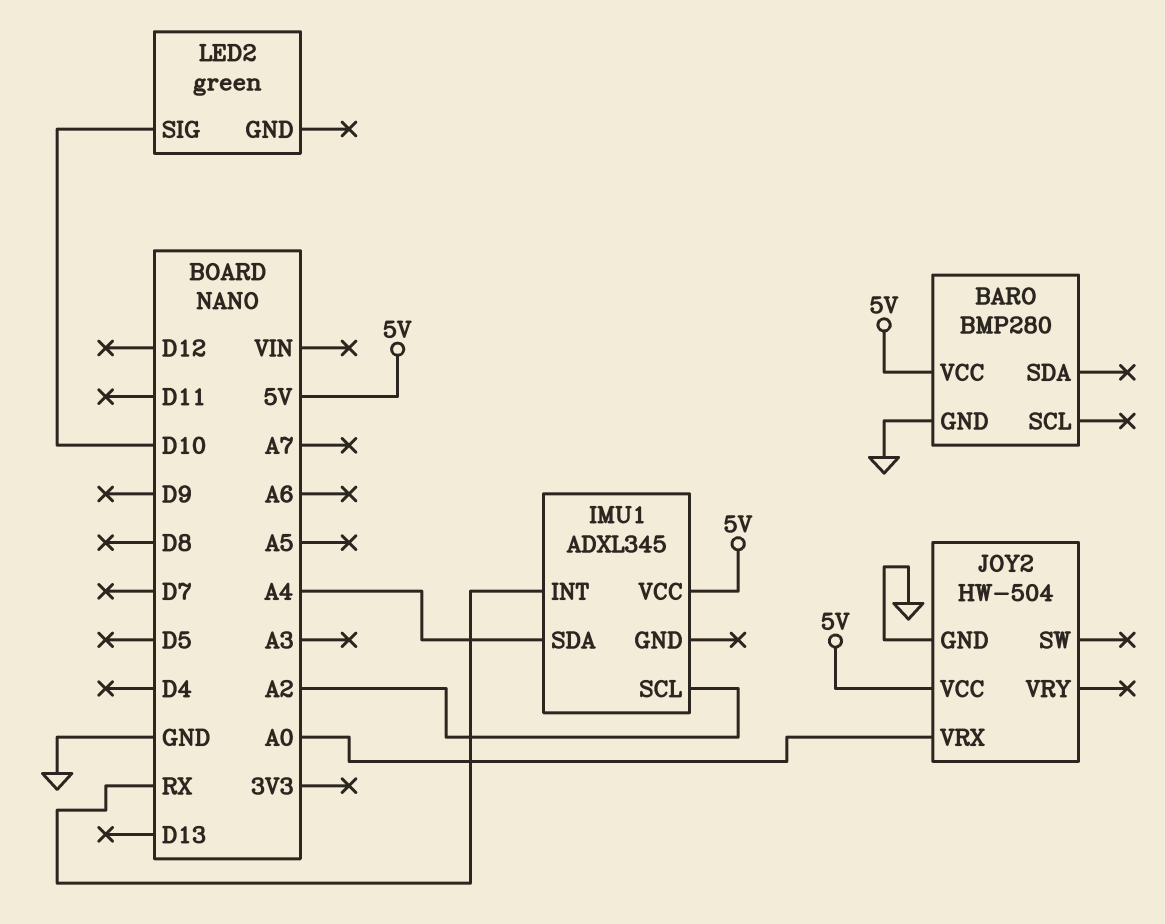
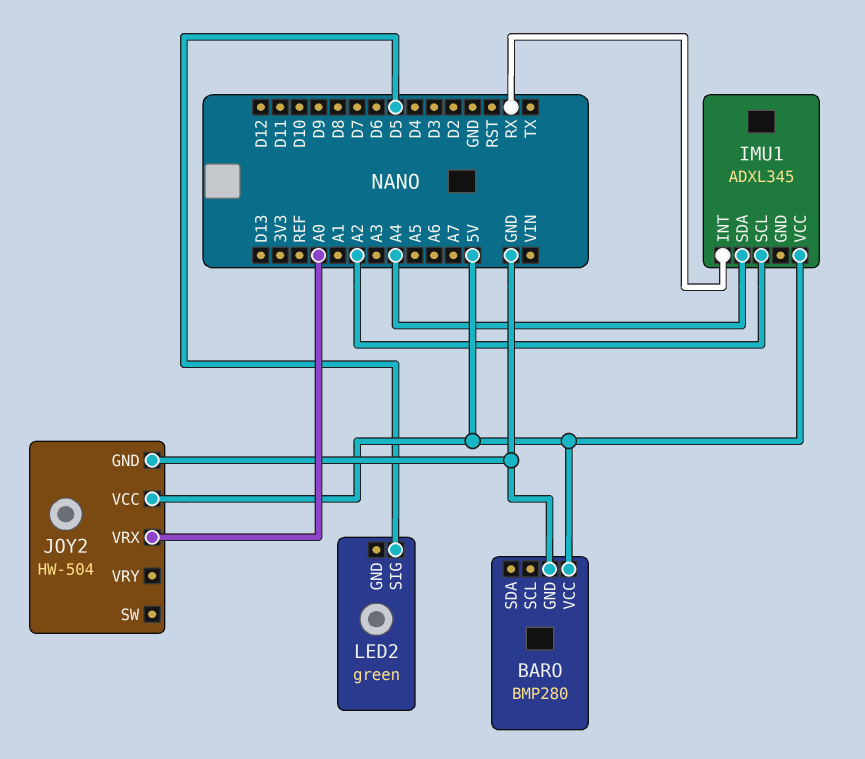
LED2 pin SIG: D10 -> D5

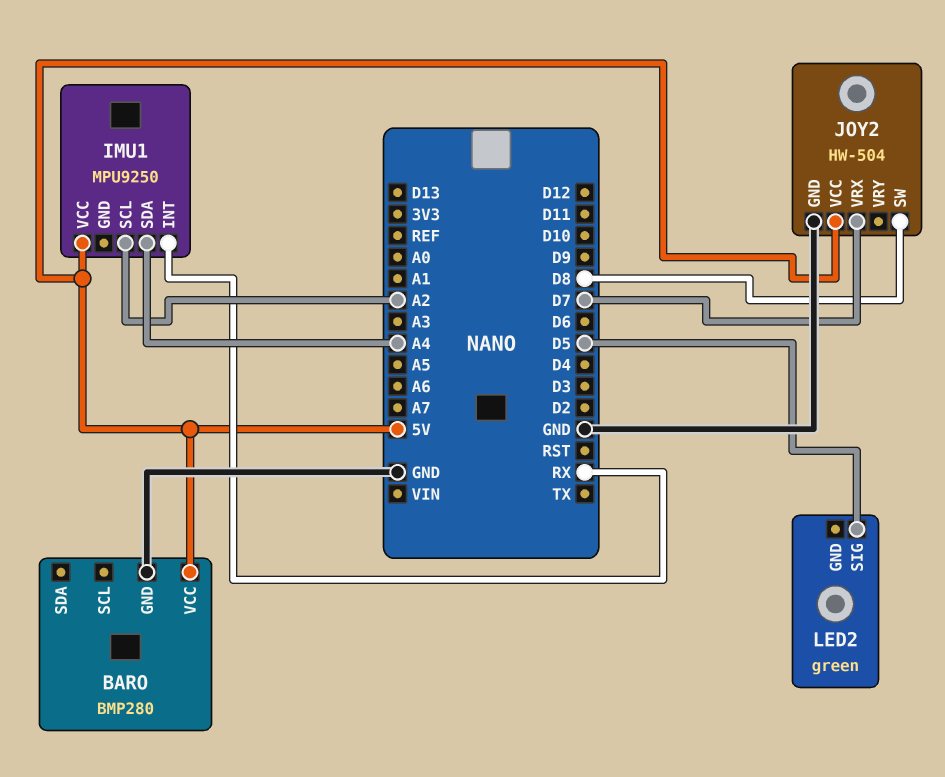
IMU1: ADXL345 -> MPU9250
JOY2 pin SW: none -> D8
JOY2 pin VRX: A0 -> D7

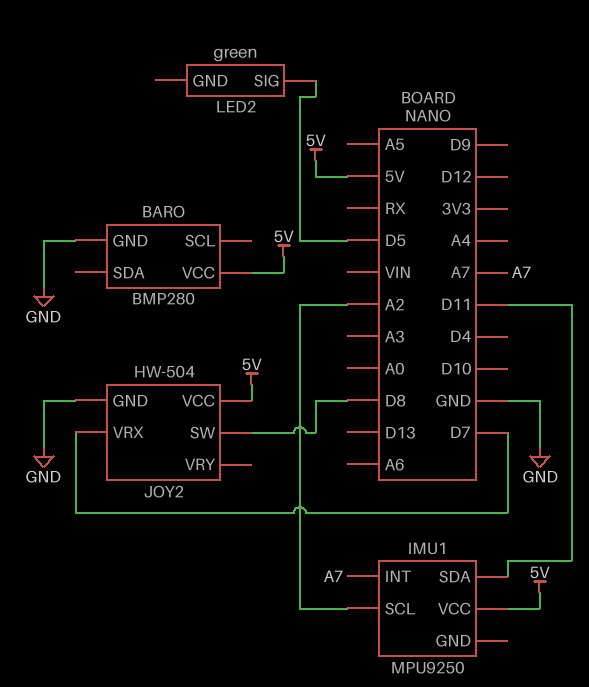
IMU1 pin INT: RX -> A7
IMU1 pin SDA: A4 -> D11

